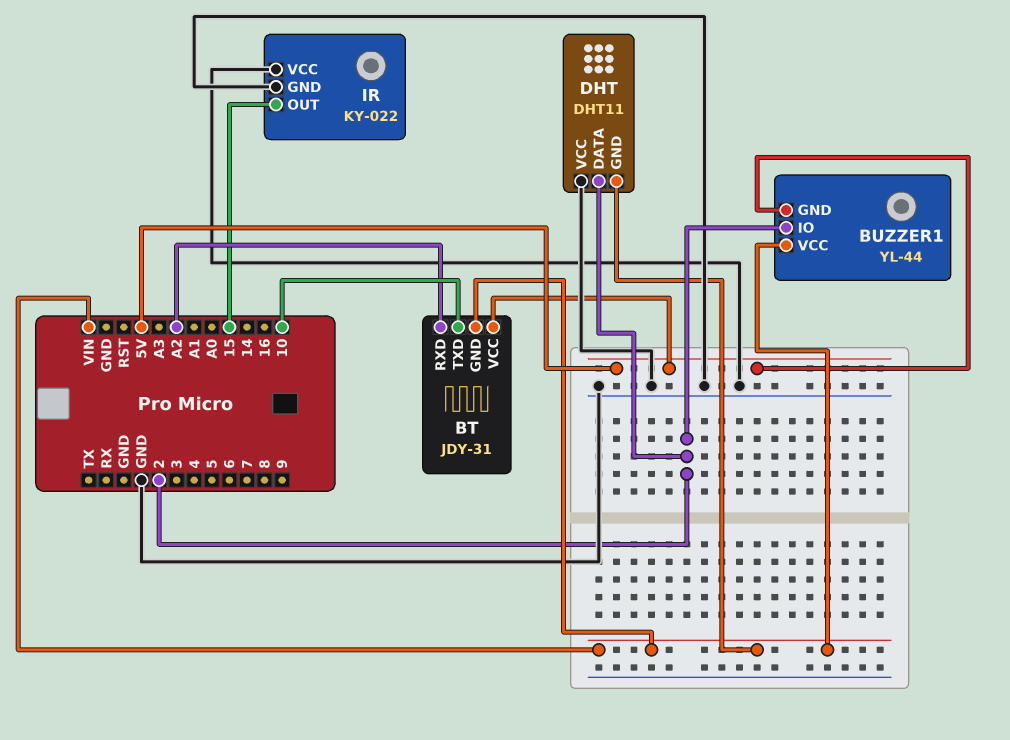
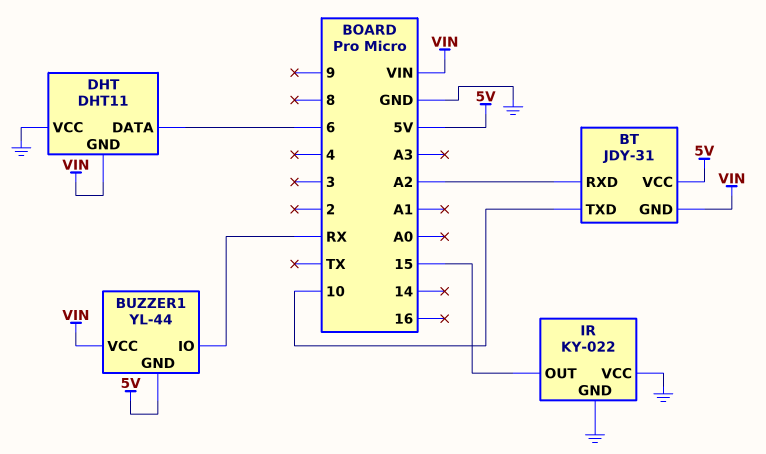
BUZZER1 pin IO: 2 -> RX
DHT pin DATA: 2 -> 6

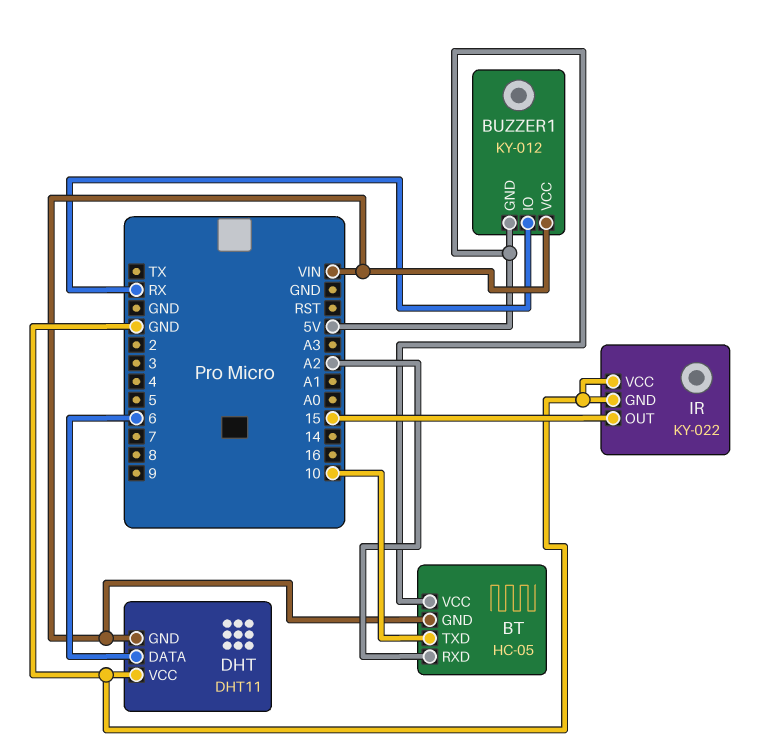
BT: JDY-31 -> HC-05
BUZZER1: YL-44 -> KY-012

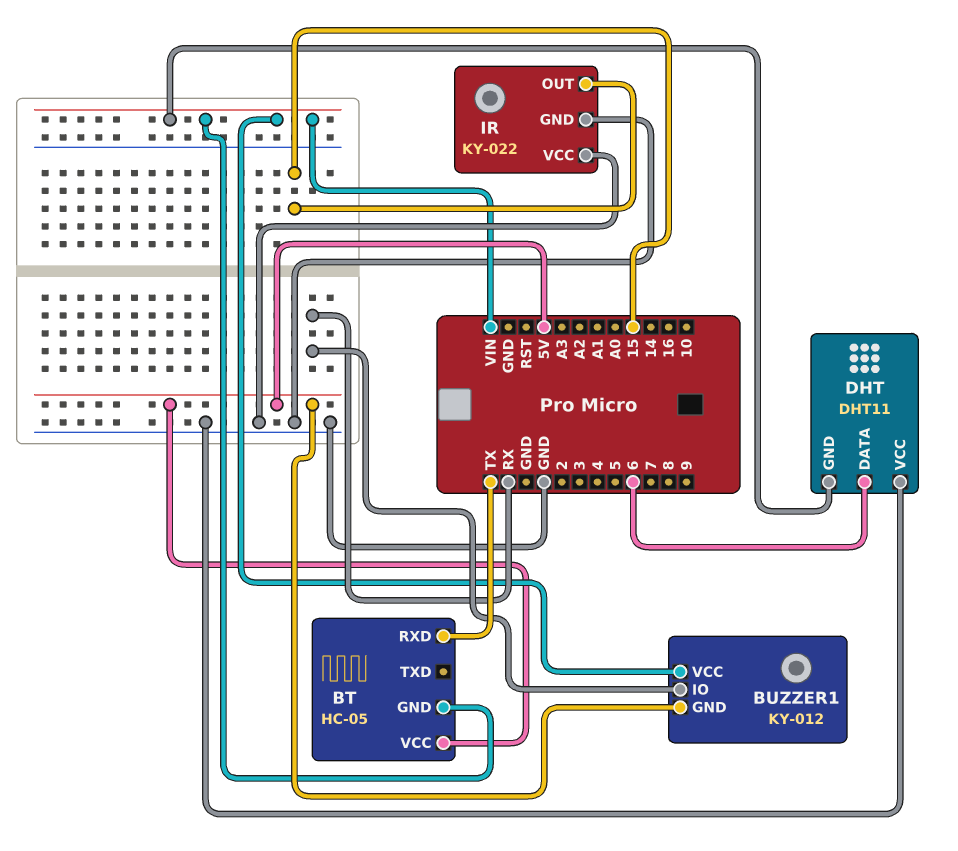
BT pin RXD: A2 -> TX
BT pin TXD: 10 -> none

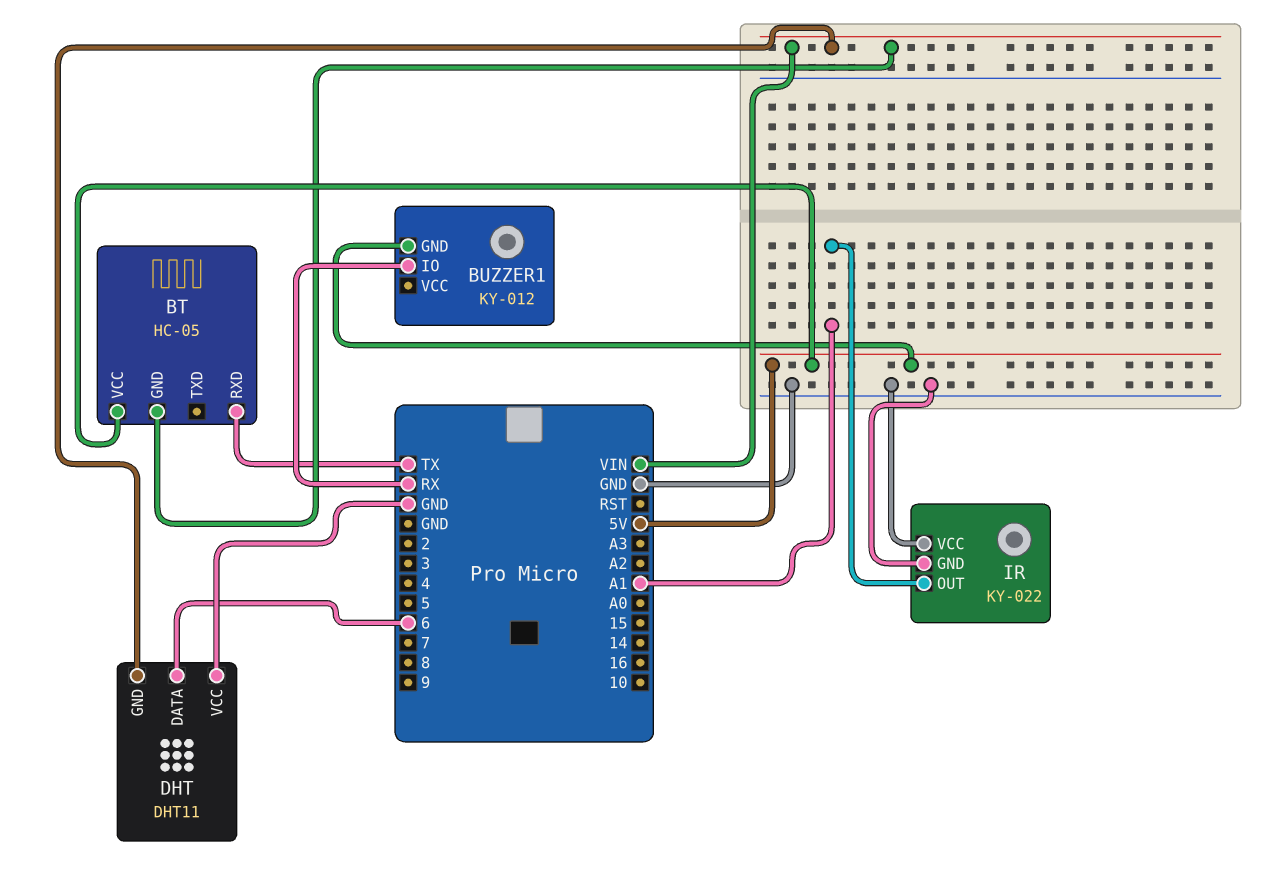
BUZZER1 pin VCC: VIN -> none
IR pin OUT: 15 -> A1

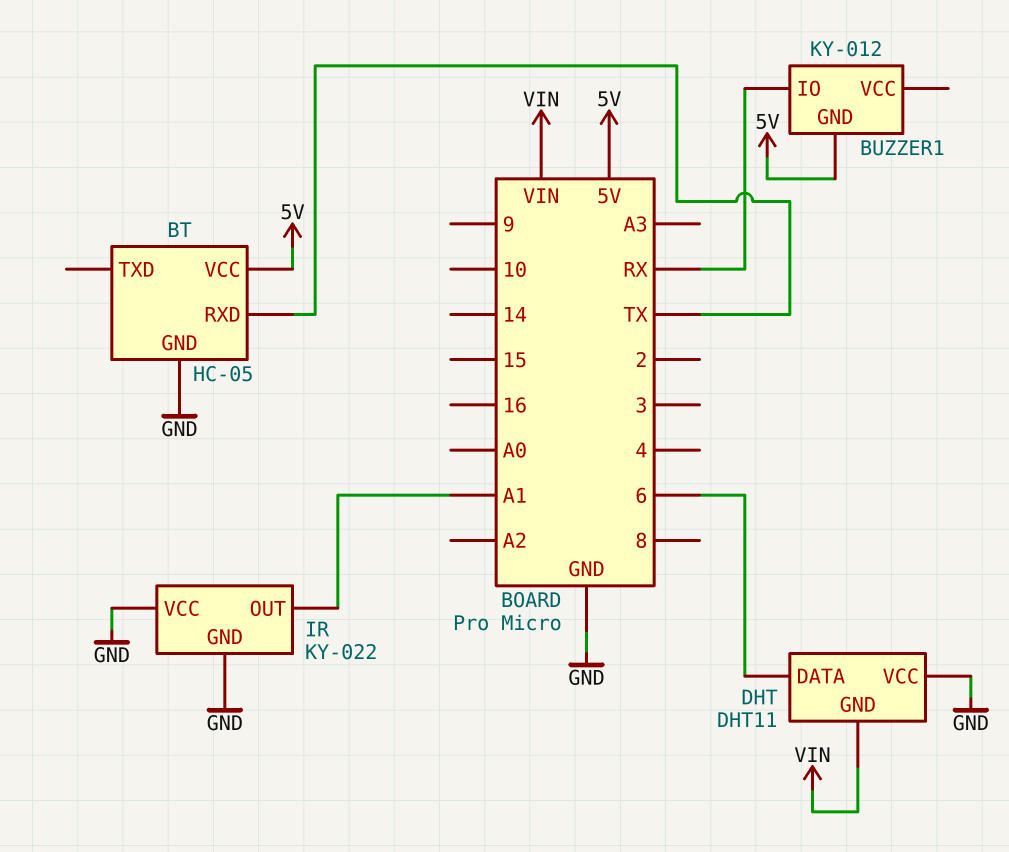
BT pin GND: VIN -> GND

